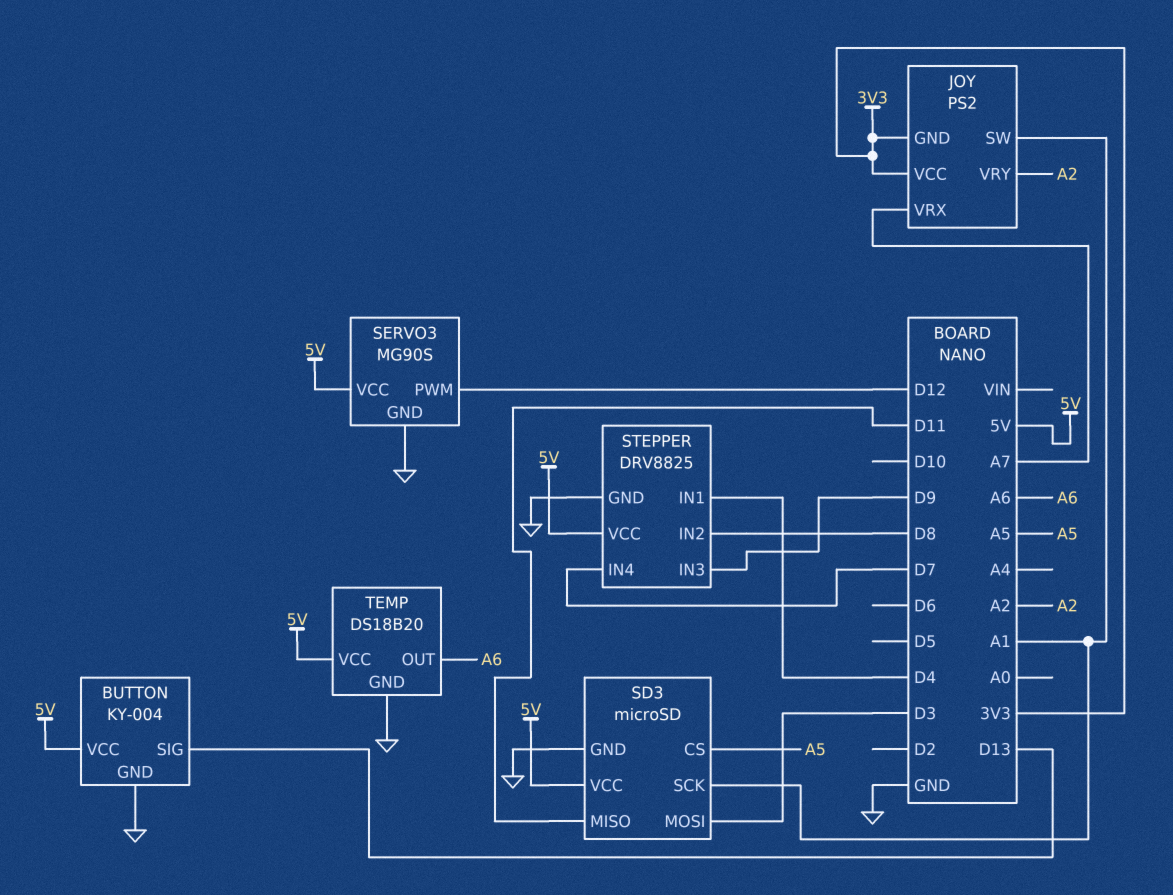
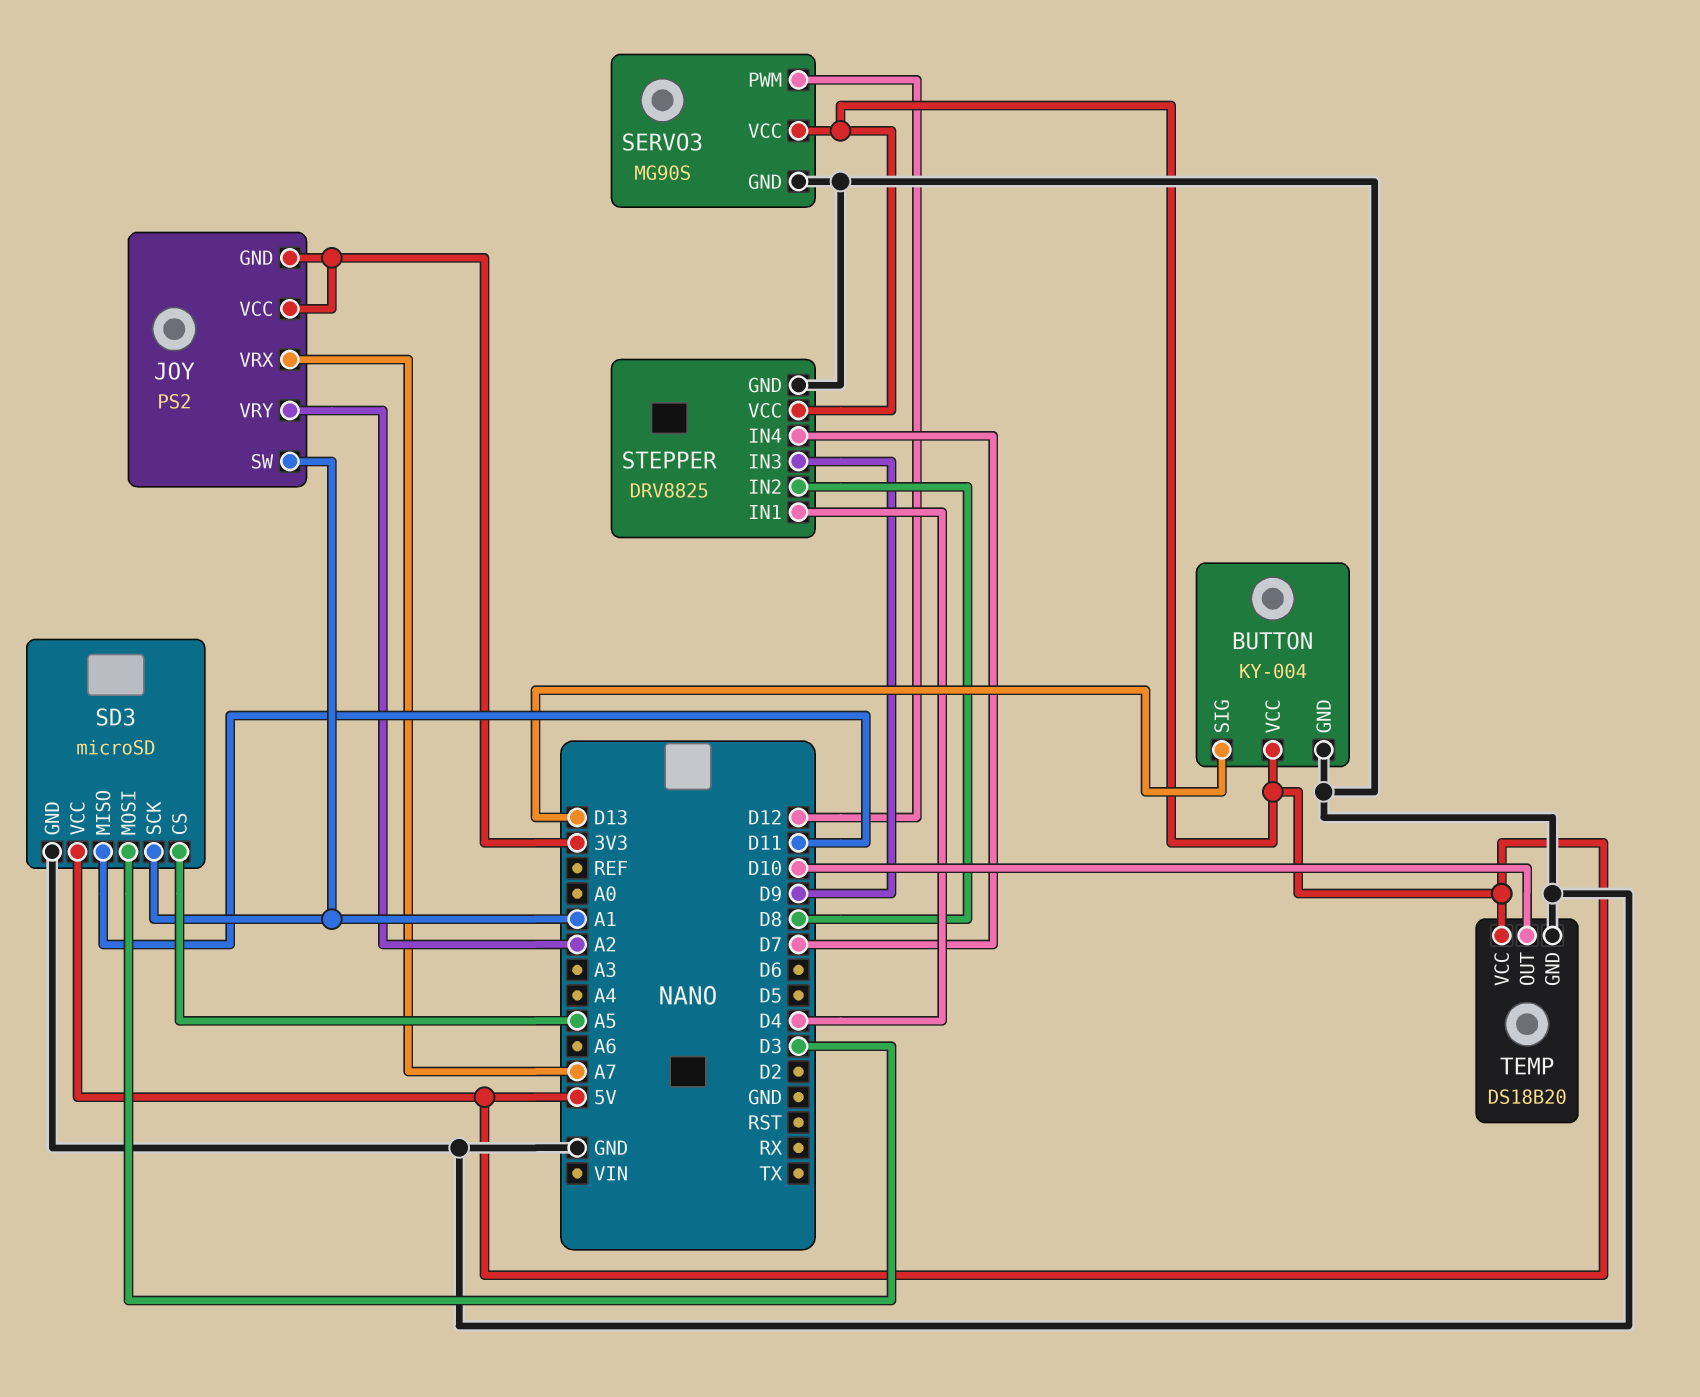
TEMP pin OUT: A6 -> D10

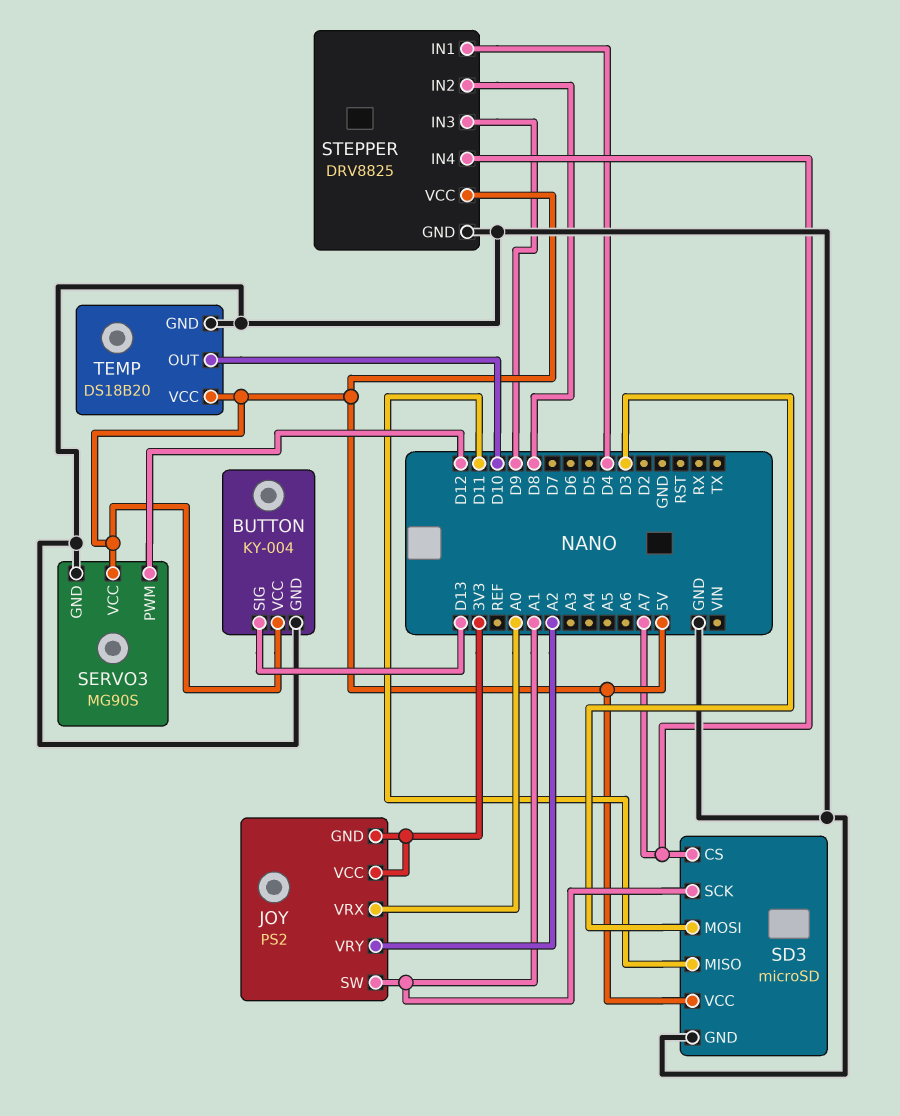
JOY pin VRX: A7 -> A0
SD3 pin CS: A5 -> A7
STEPPER pin IN4: D7 -> A7

